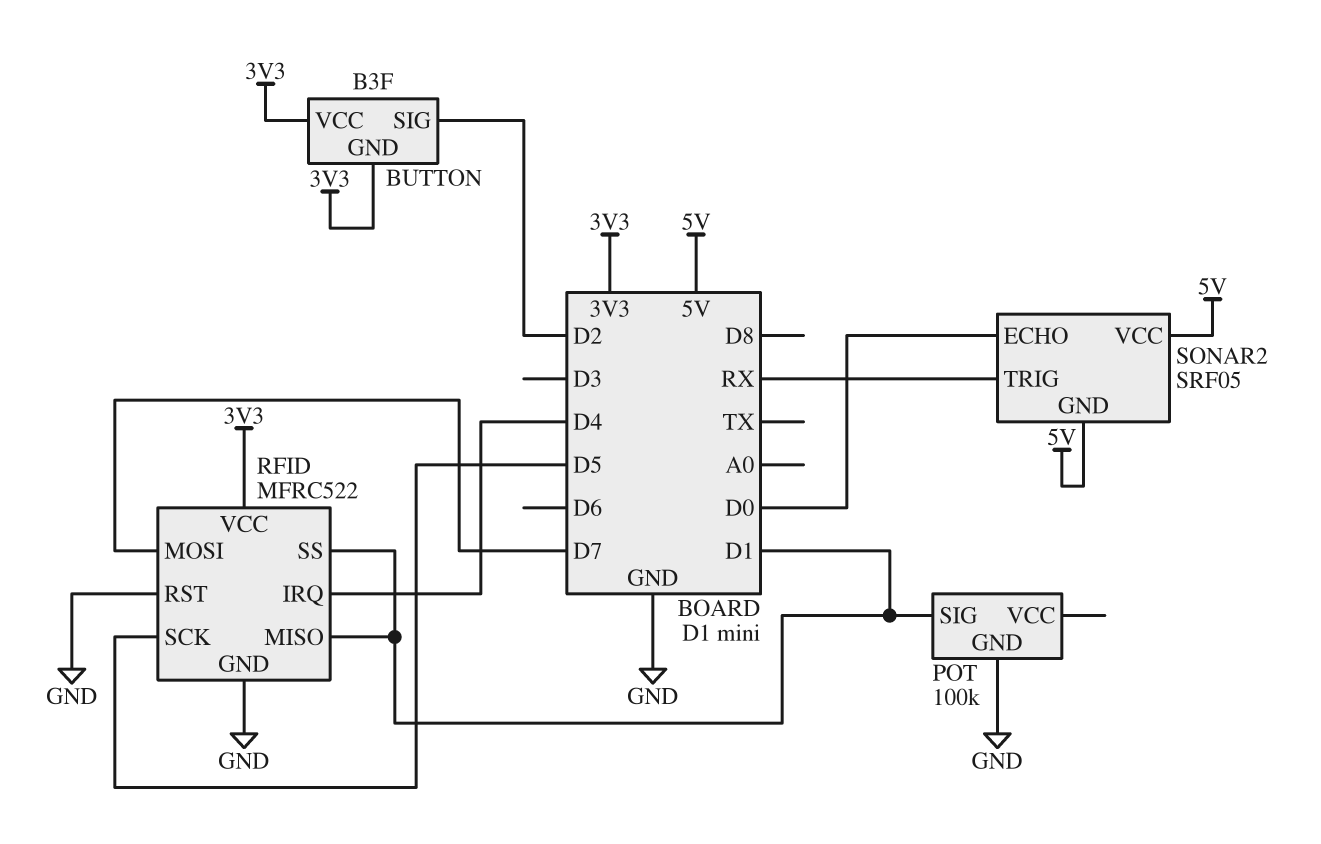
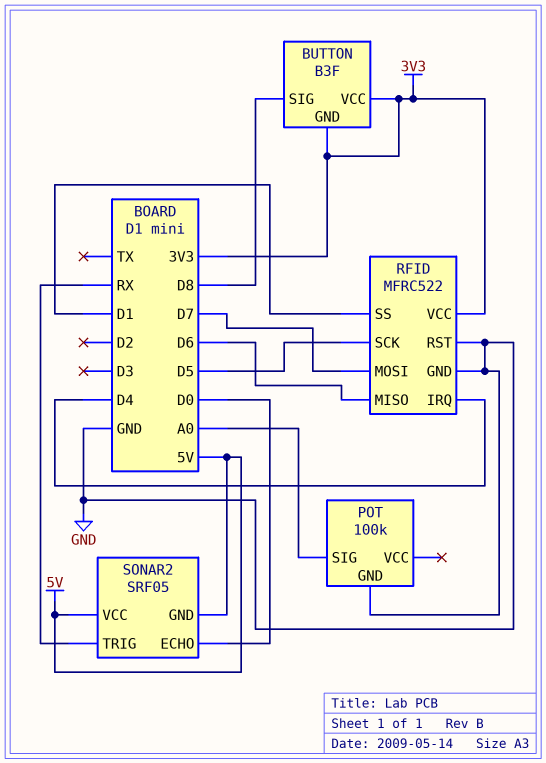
BUTTON pin SIG: D2 -> D8
POT pin SIG: D1 -> A0
RFID pin MISO: D1 -> D6

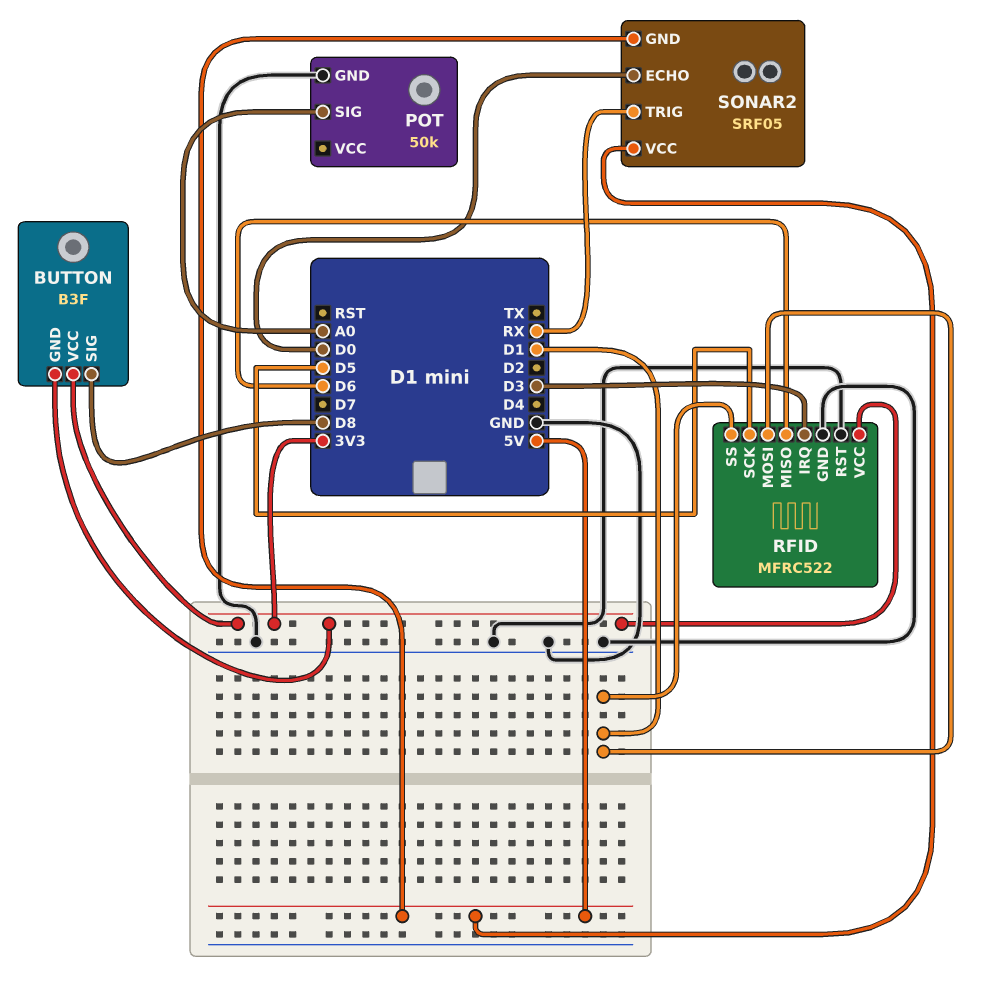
POT: 100k -> 50k
RFID pin IRQ: D4 -> D3
RFID pin MOSI: D7 -> D1

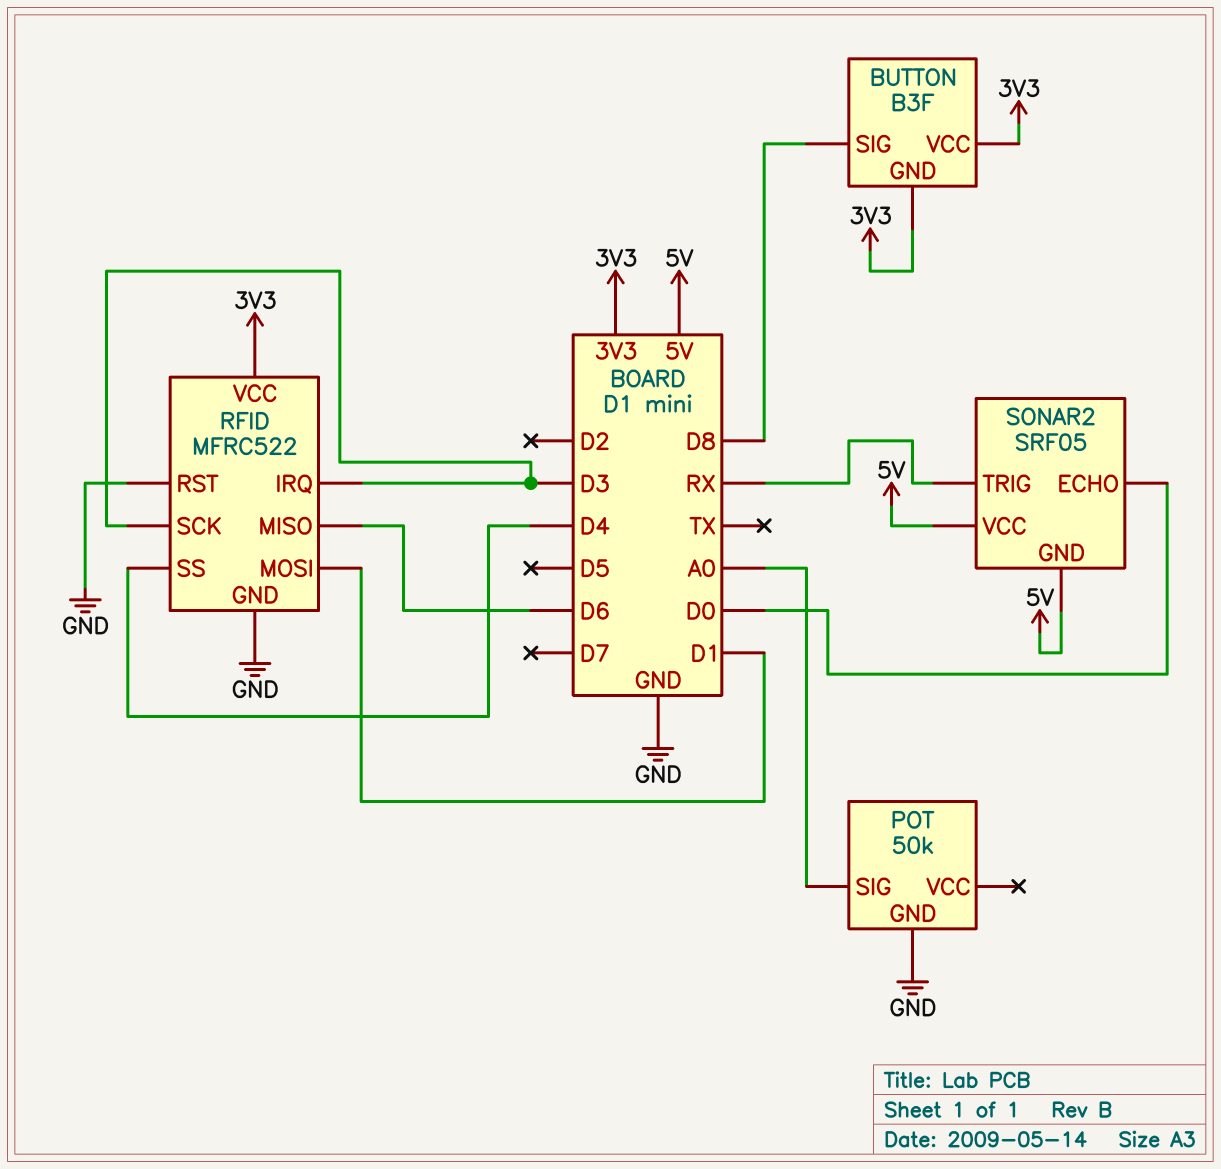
RFID pin SCK: D5 -> D3
RFID pin SS: D1 -> D4

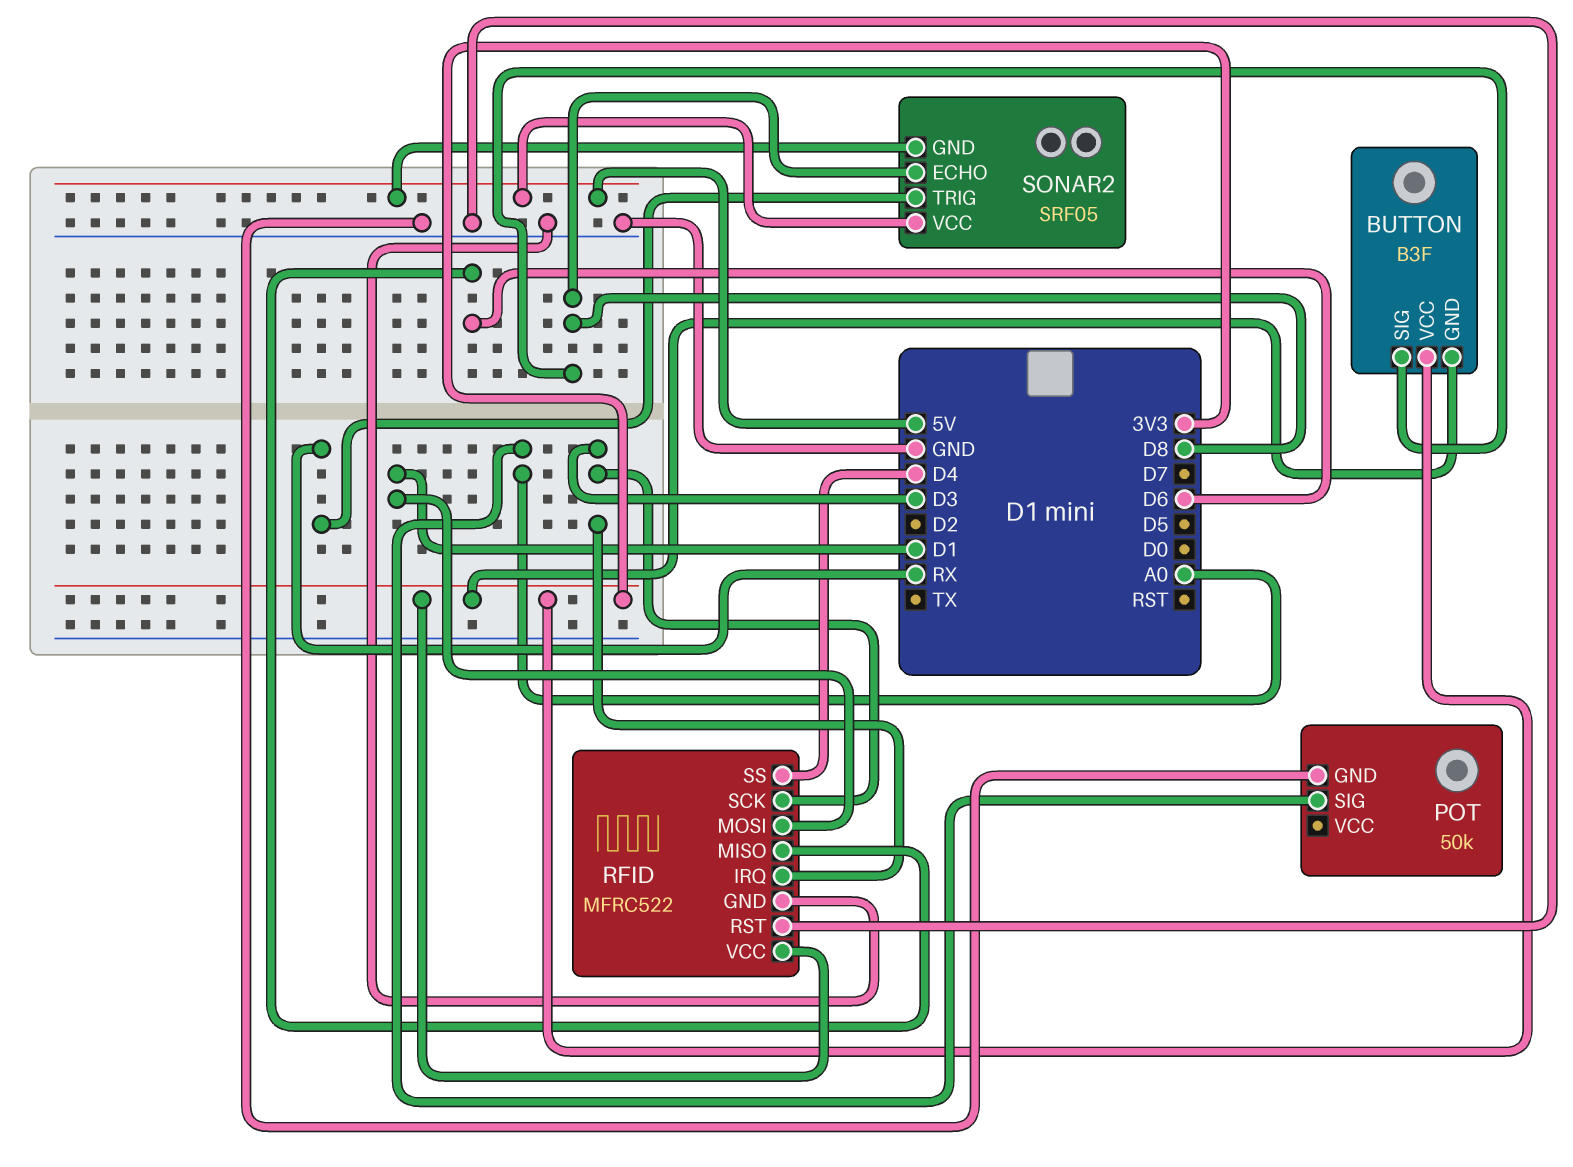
SONAR2 pin ECHO: D0 -> D8

